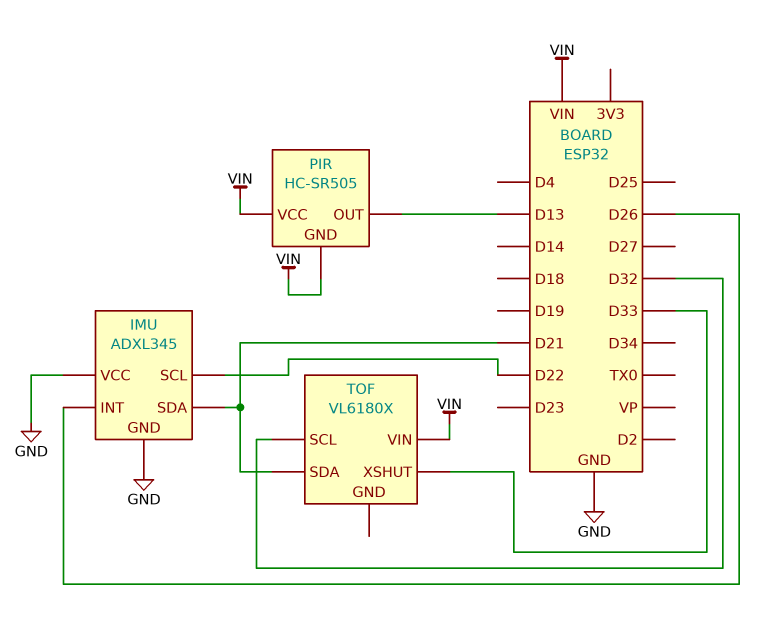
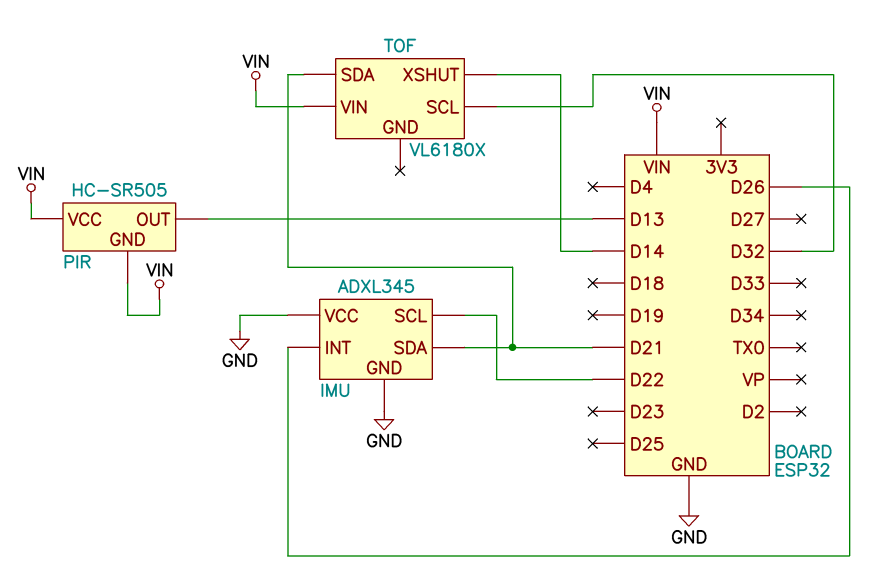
TOF pin XSHUT: D33 -> D14

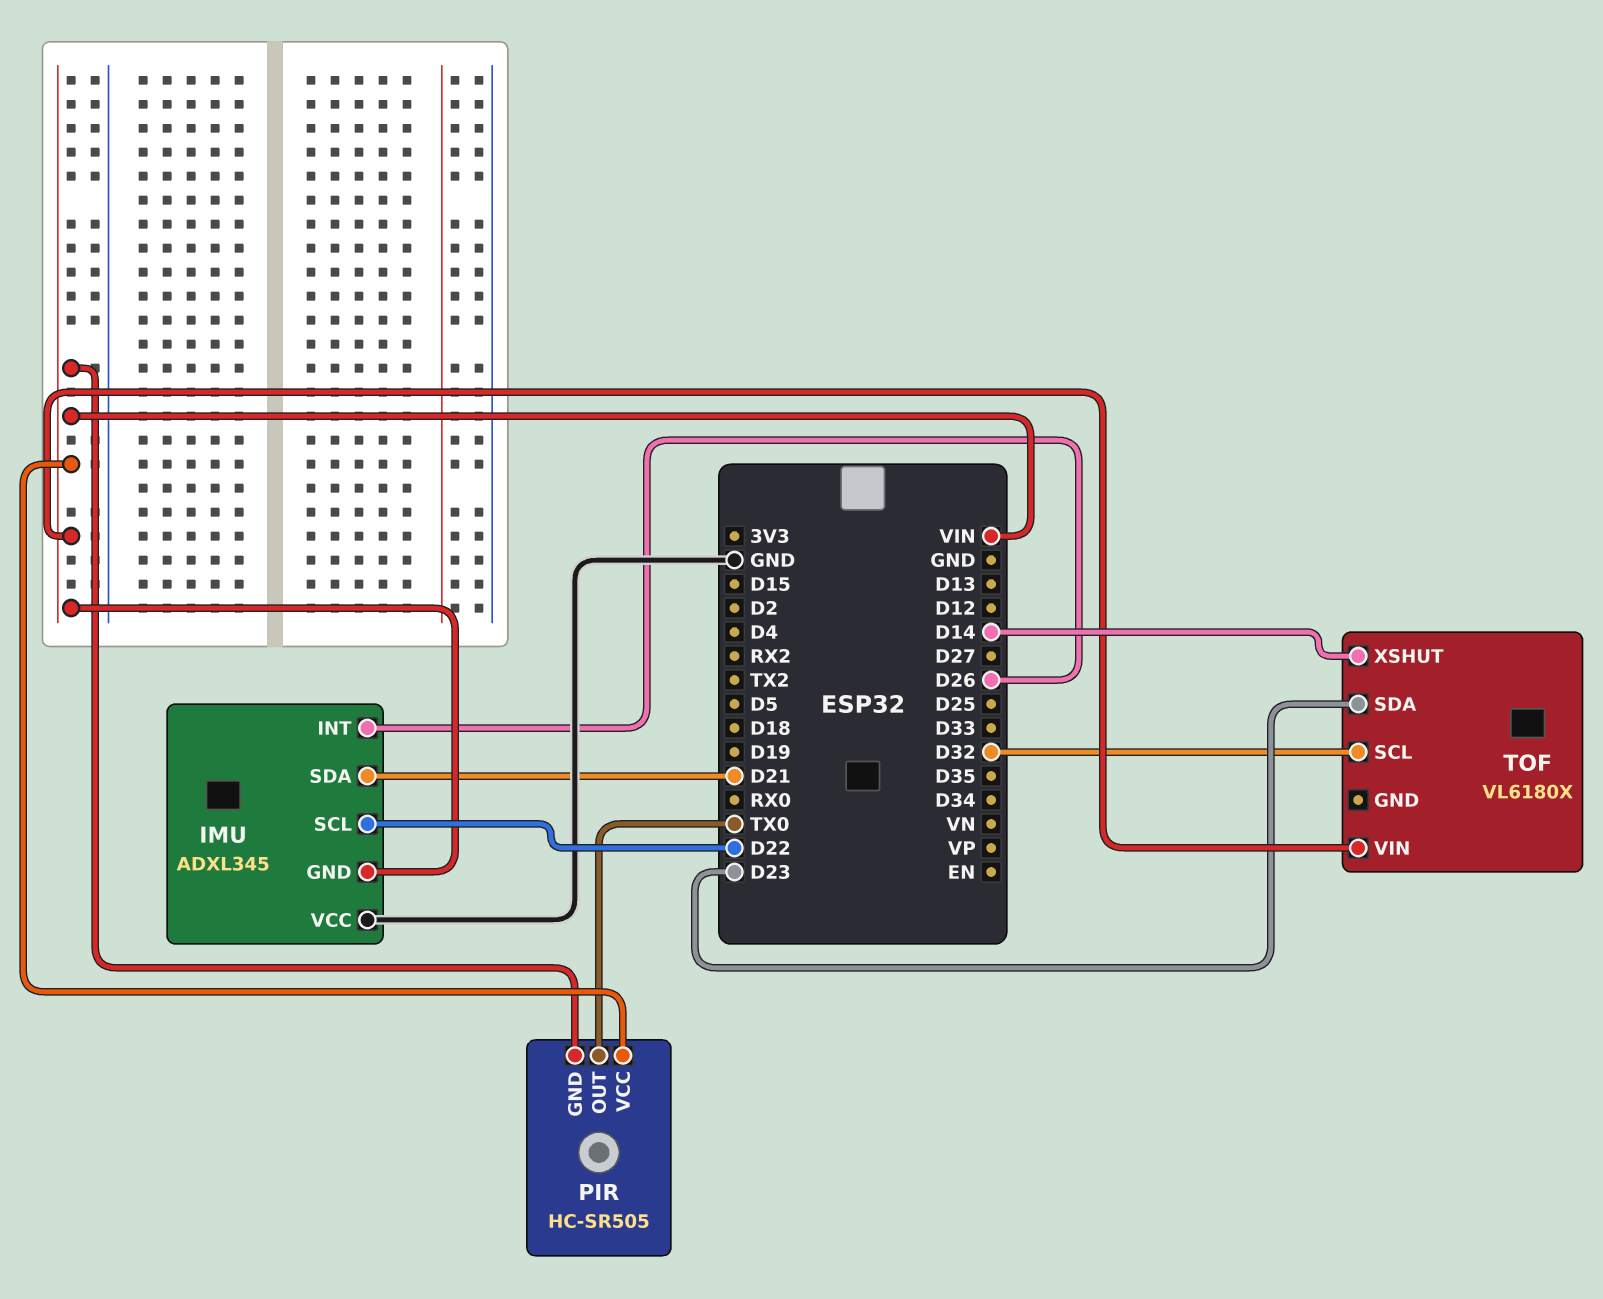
IMU pin GND: GND -> VIN
PIR pin OUT: D13 -> TX0
TOF pin SDA: D21 -> D23

